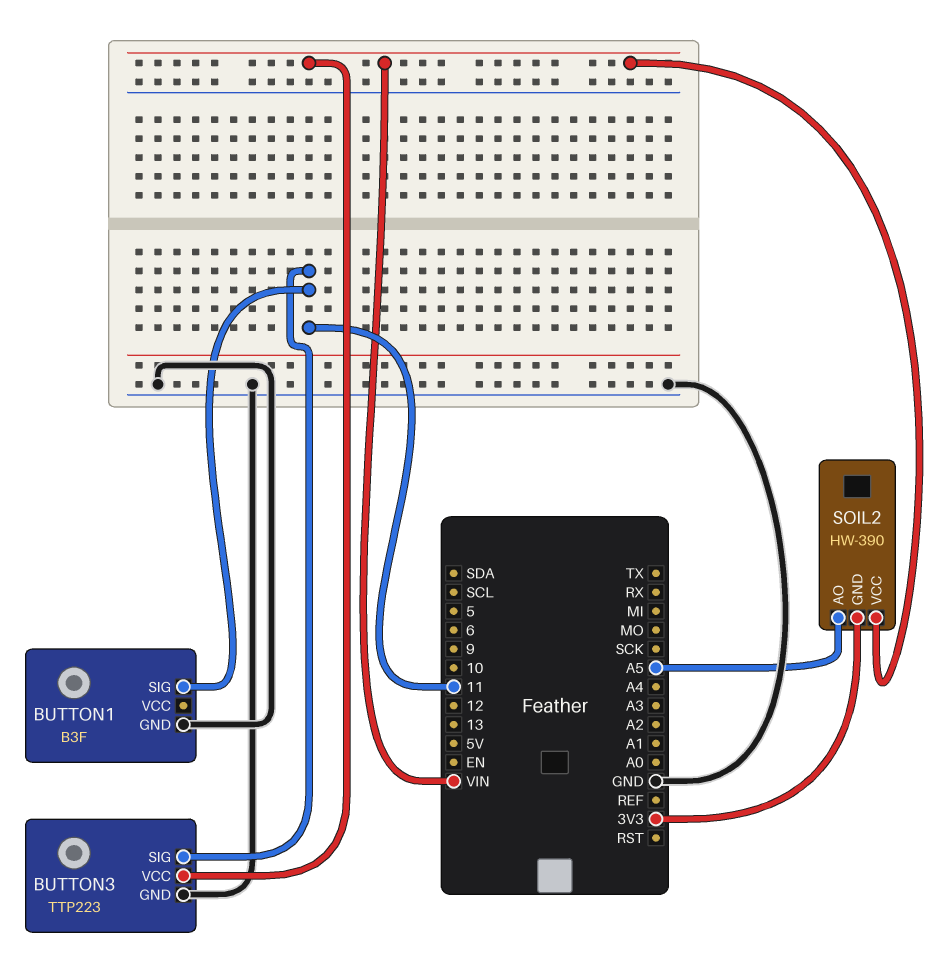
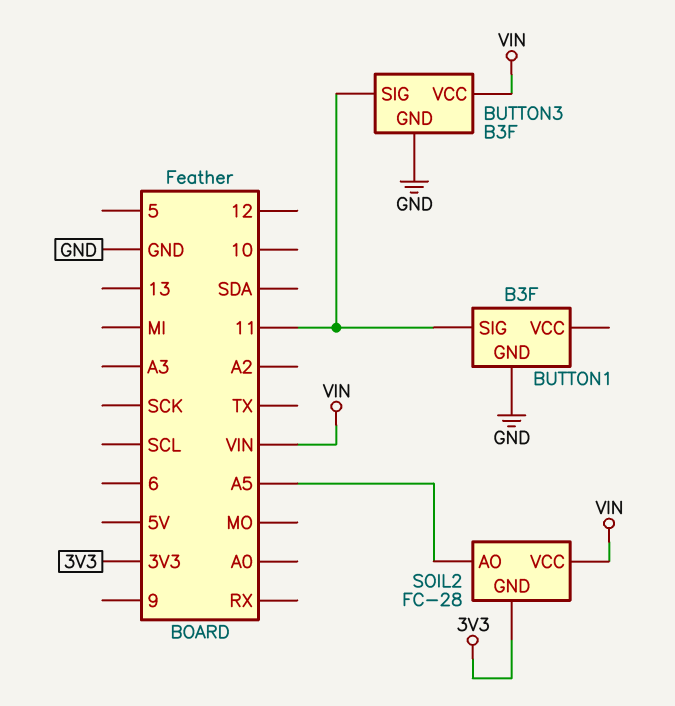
BUTTON3: TTP223 -> B3F
SOIL2: HW-390 -> FC-28

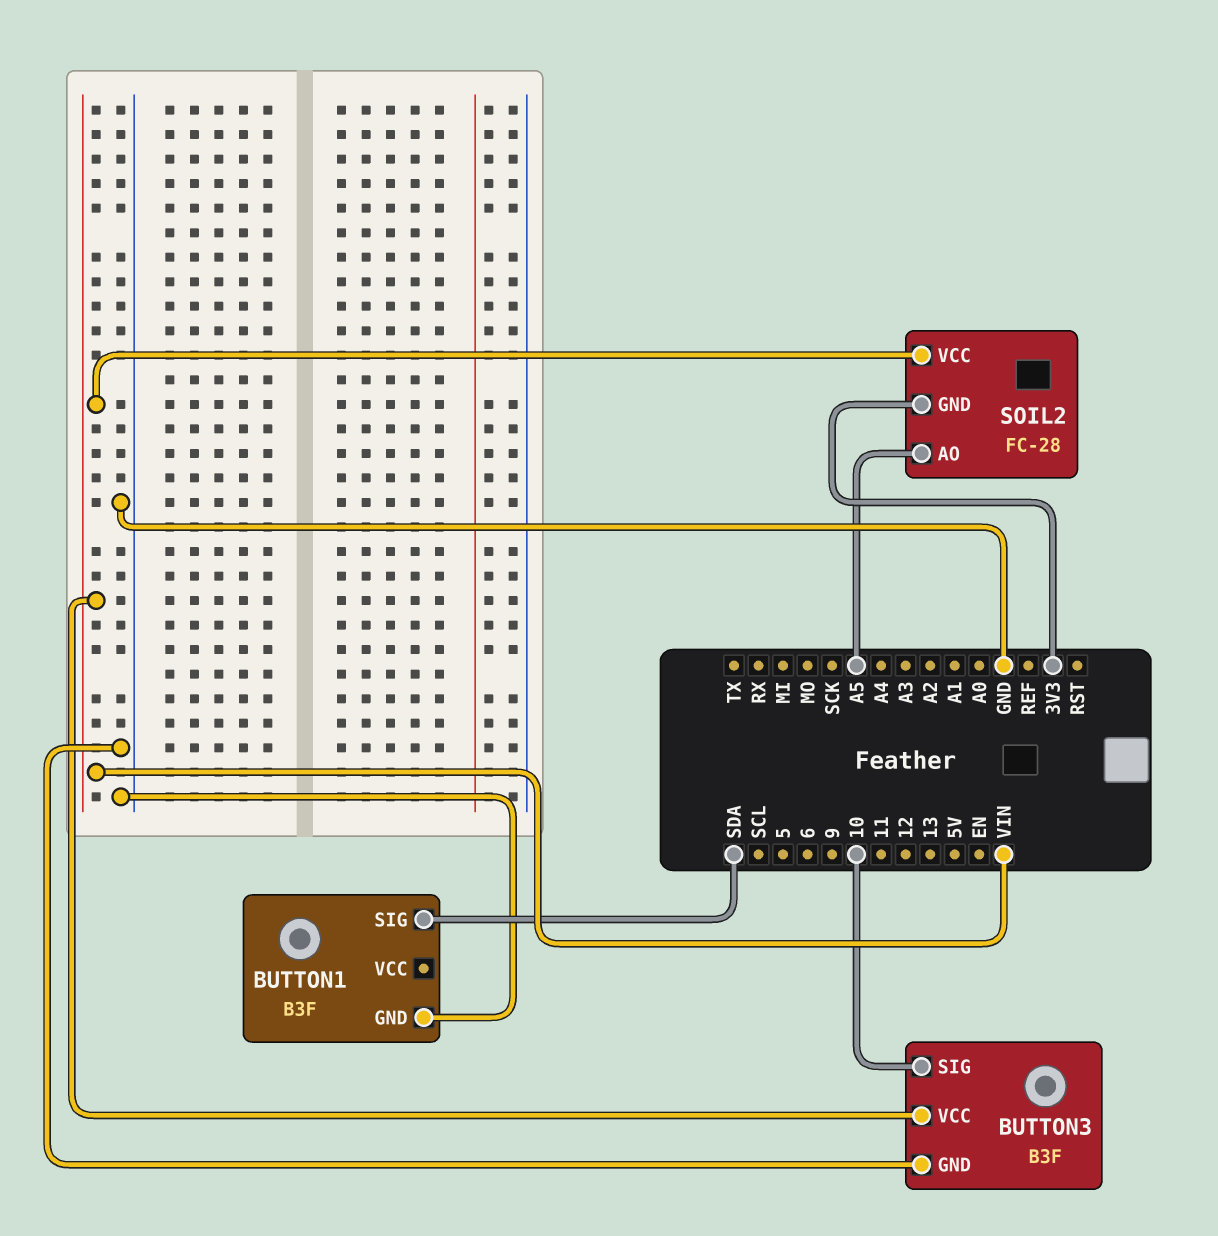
BUTTON1 pin SIG: 11 -> SDA
BUTTON3 pin SIG: 11 -> 10

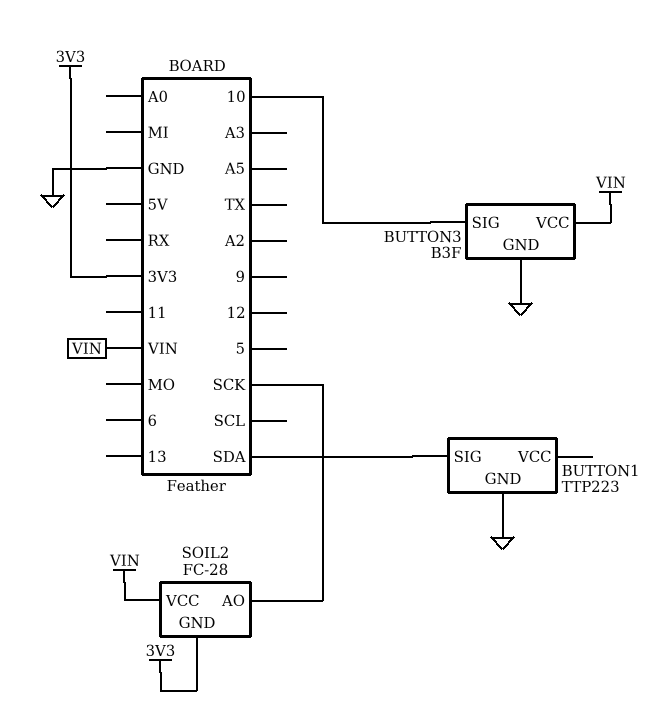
BUTTON1: B3F -> TTP223
SOIL2 pin AO: A5 -> SCK

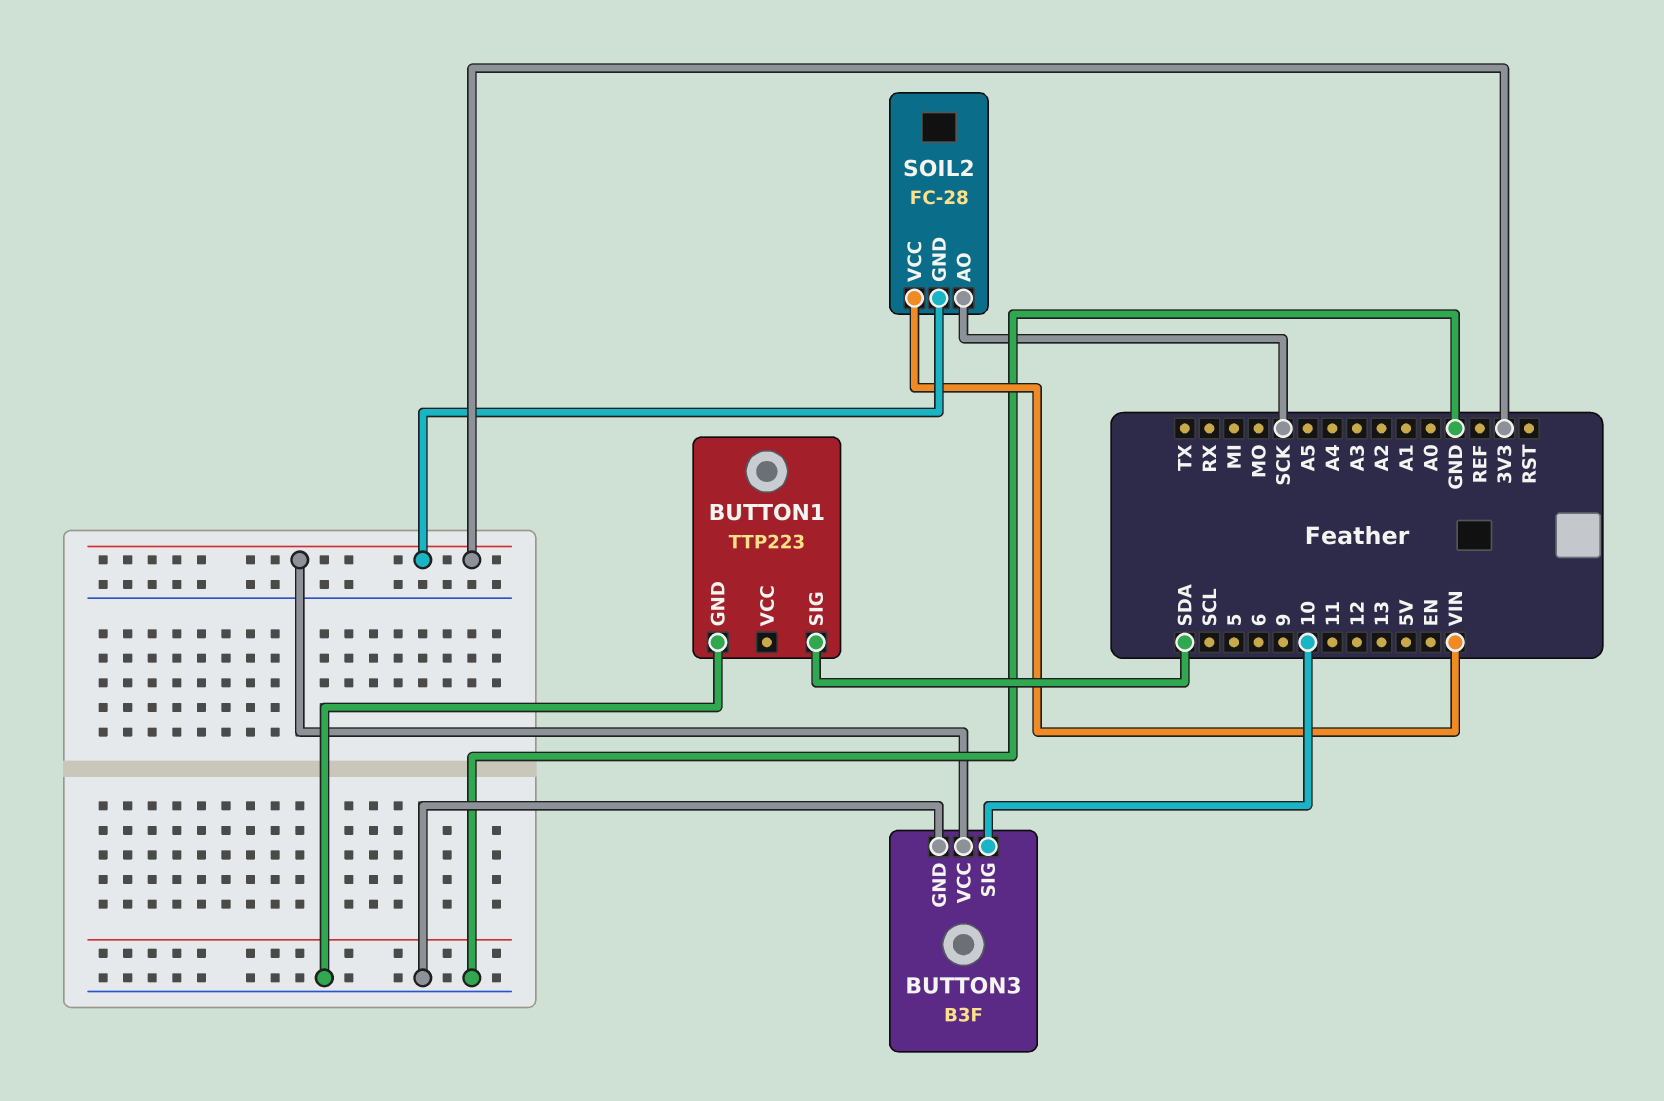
BUTTON3 pin VCC: VIN -> 3V3

